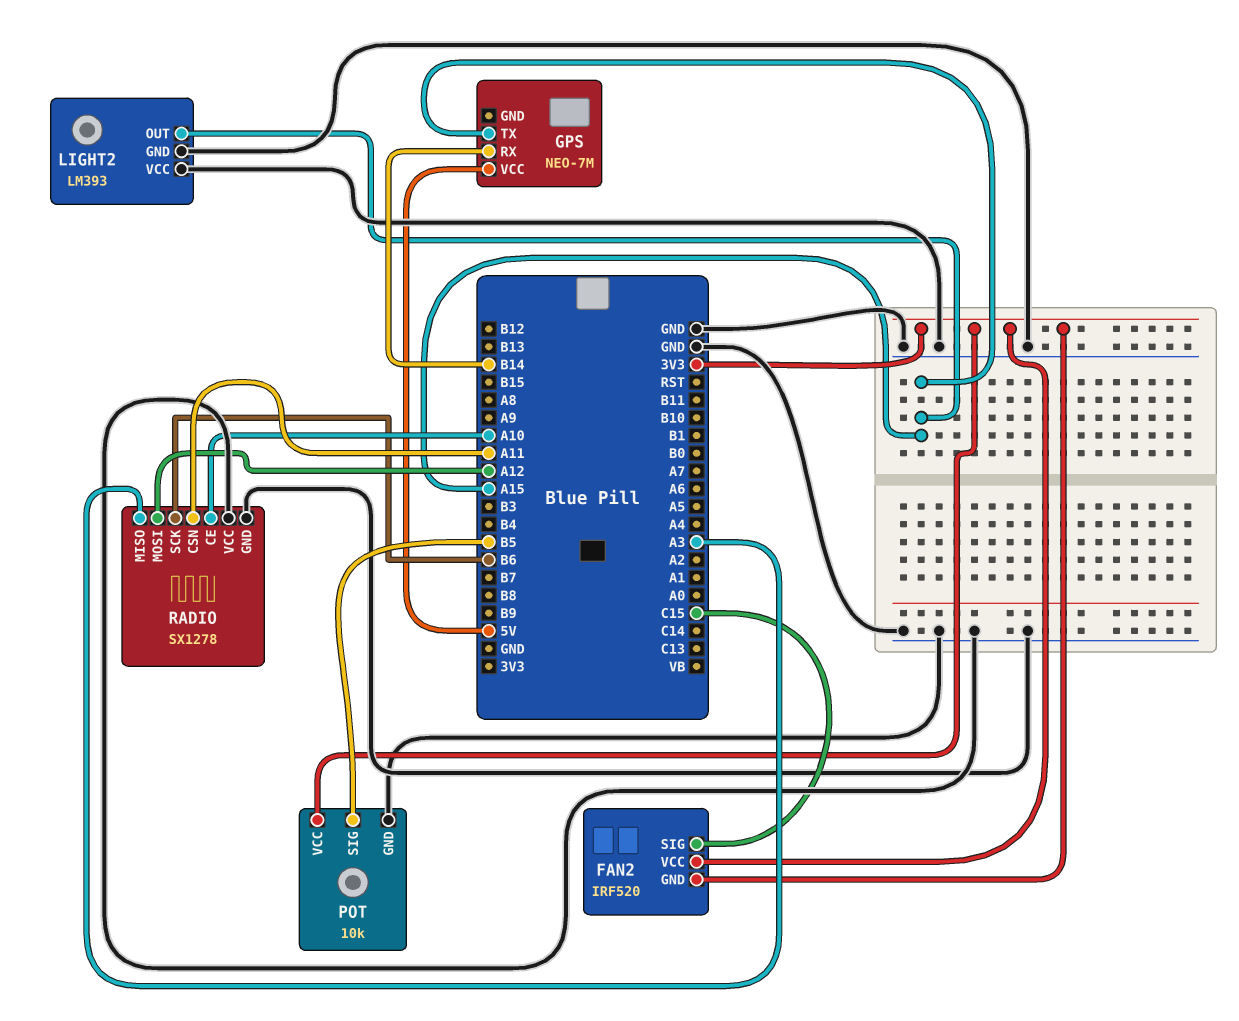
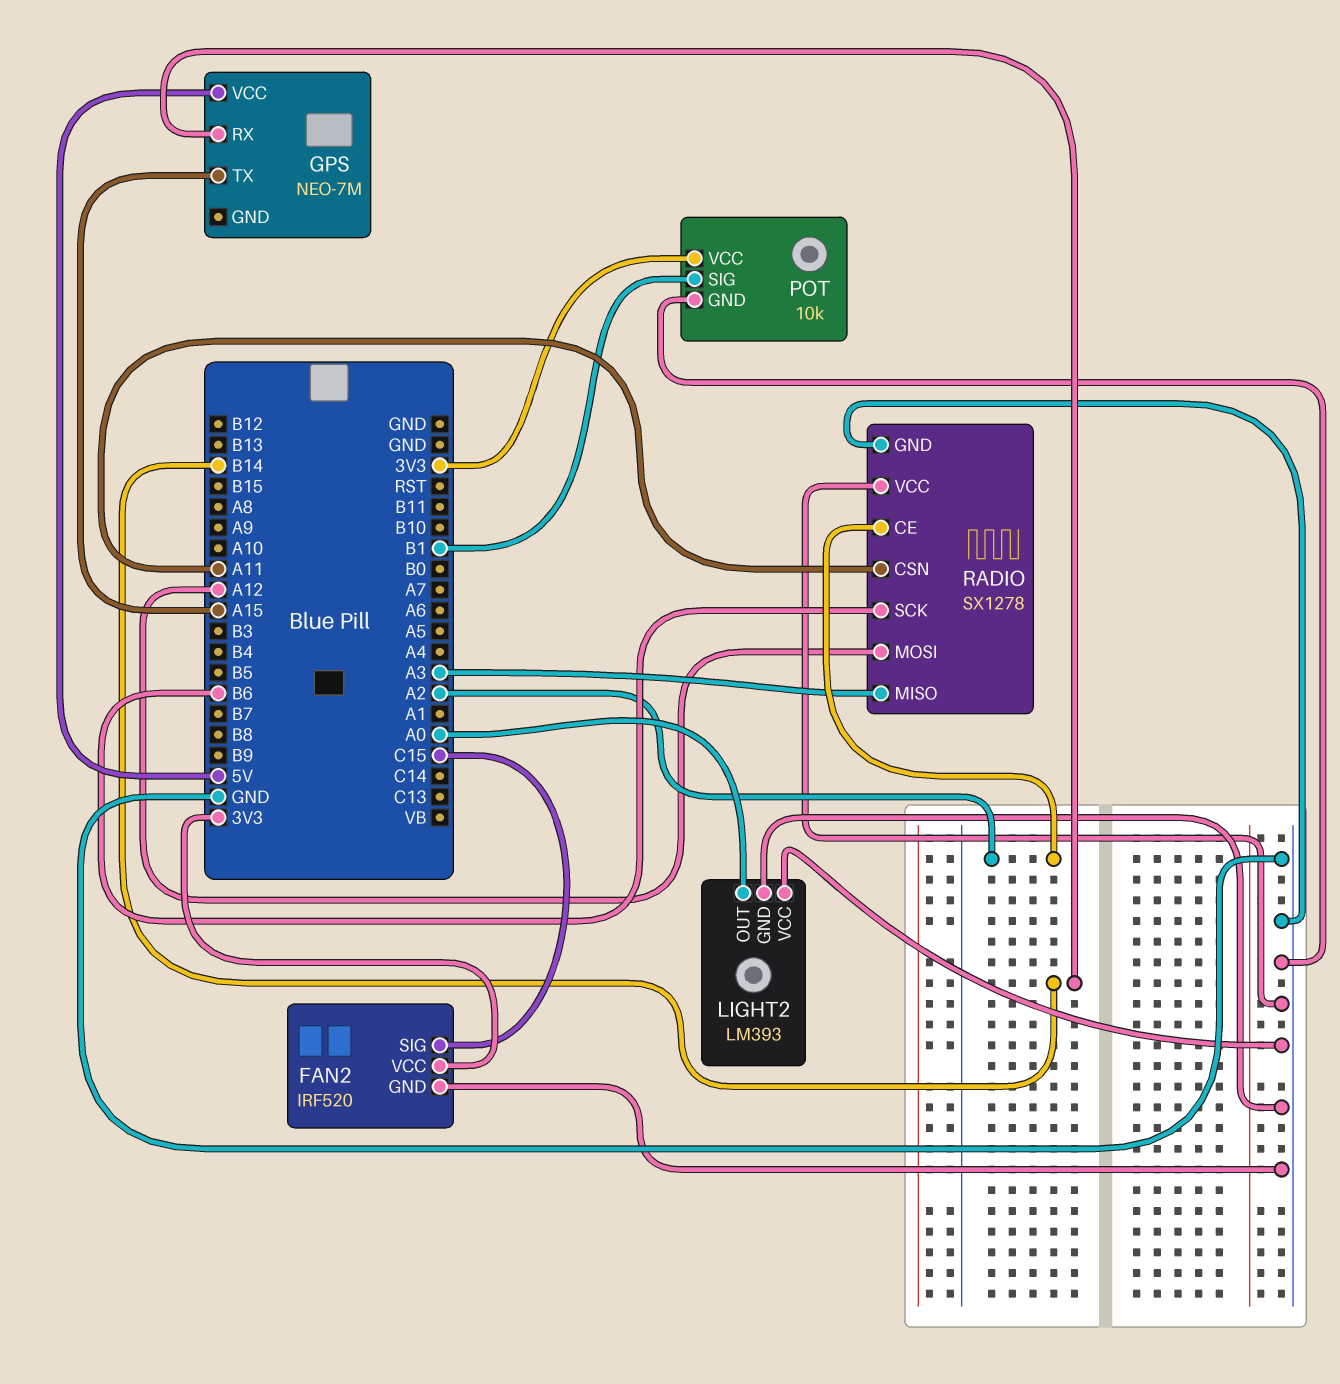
FAN2 pin GND: 3V3 -> GND
LIGHT2 pin OUT: A15 -> A0
POT pin SIG: B5 -> B1
RADIO pin CE: A10 -> A2

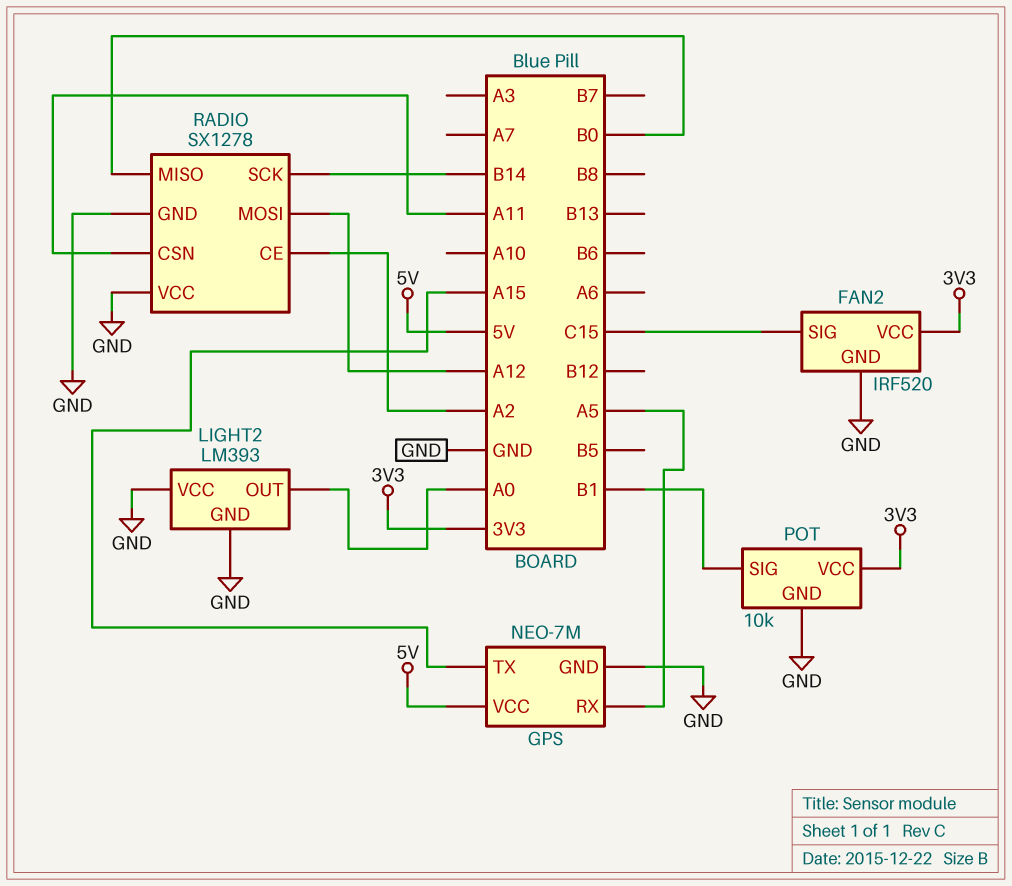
GPS pin GND: none -> GND
GPS pin RX: B14 -> A5
RADIO pin MISO: A3 -> B0
RADIO pin SCK: B6 -> B14

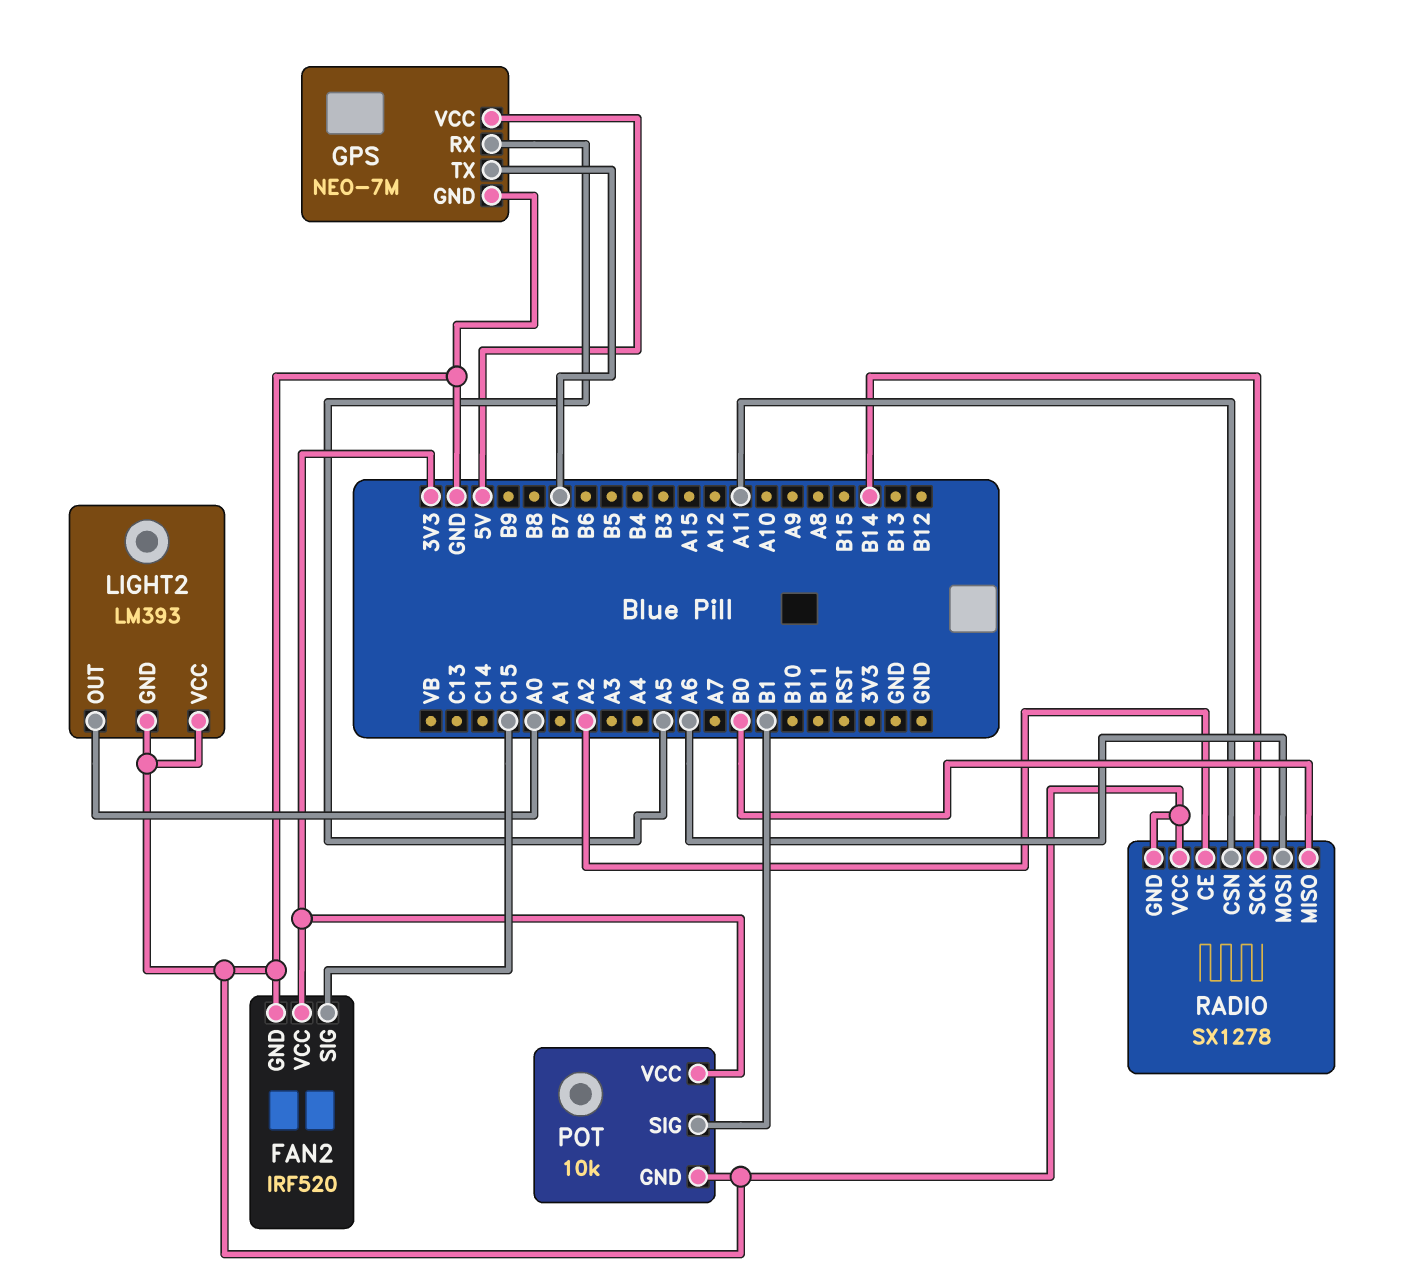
GPS pin TX: A15 -> B7
RADIO pin MOSI: A12 -> A6

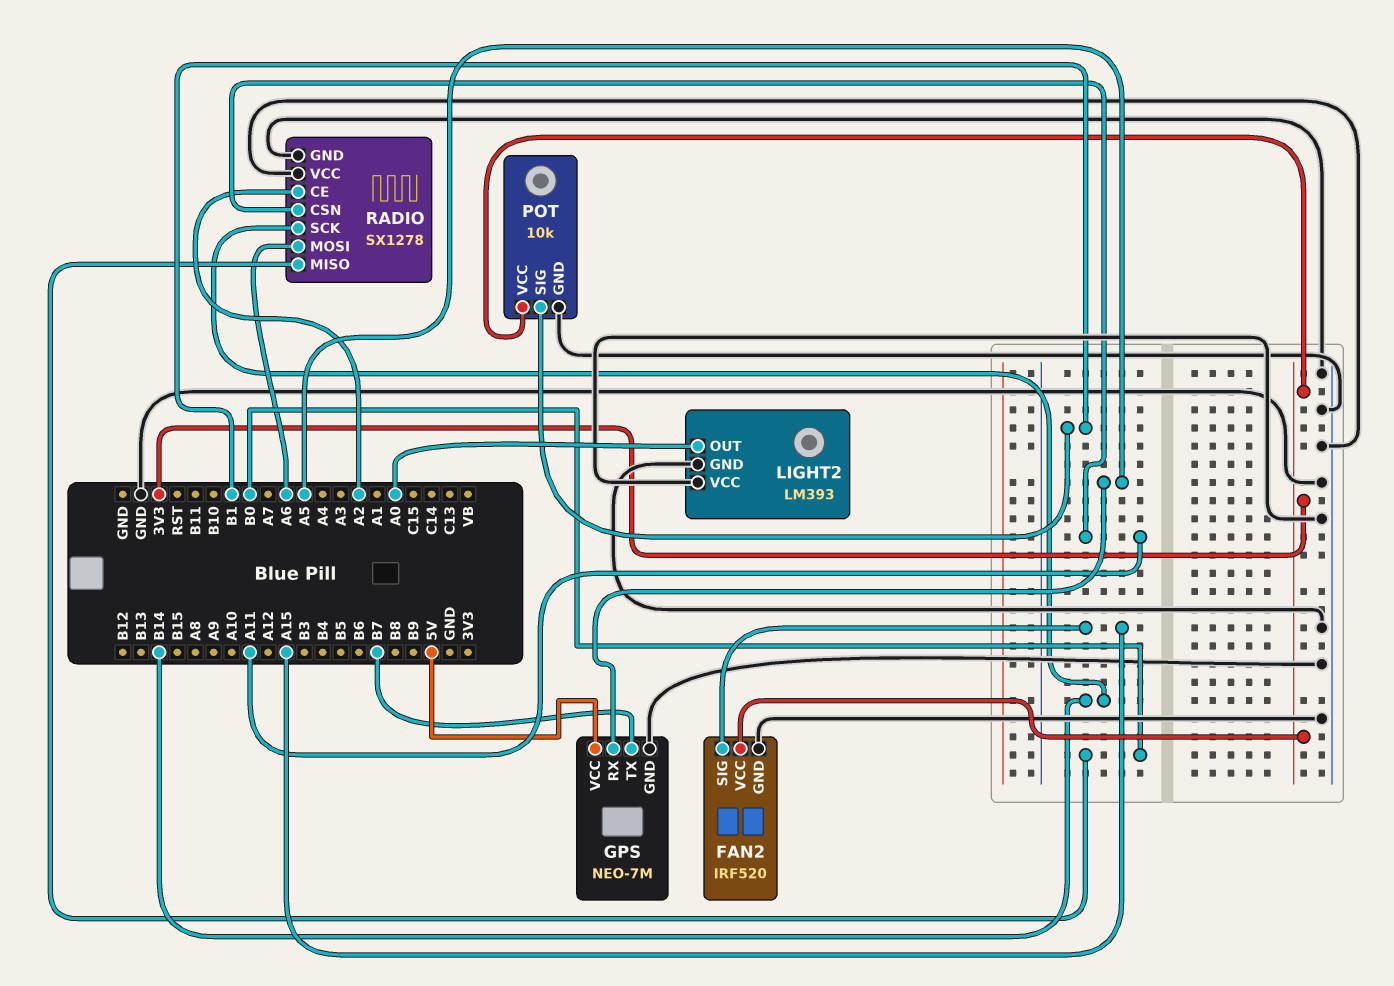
FAN2 pin SIG: C15 -> A15

